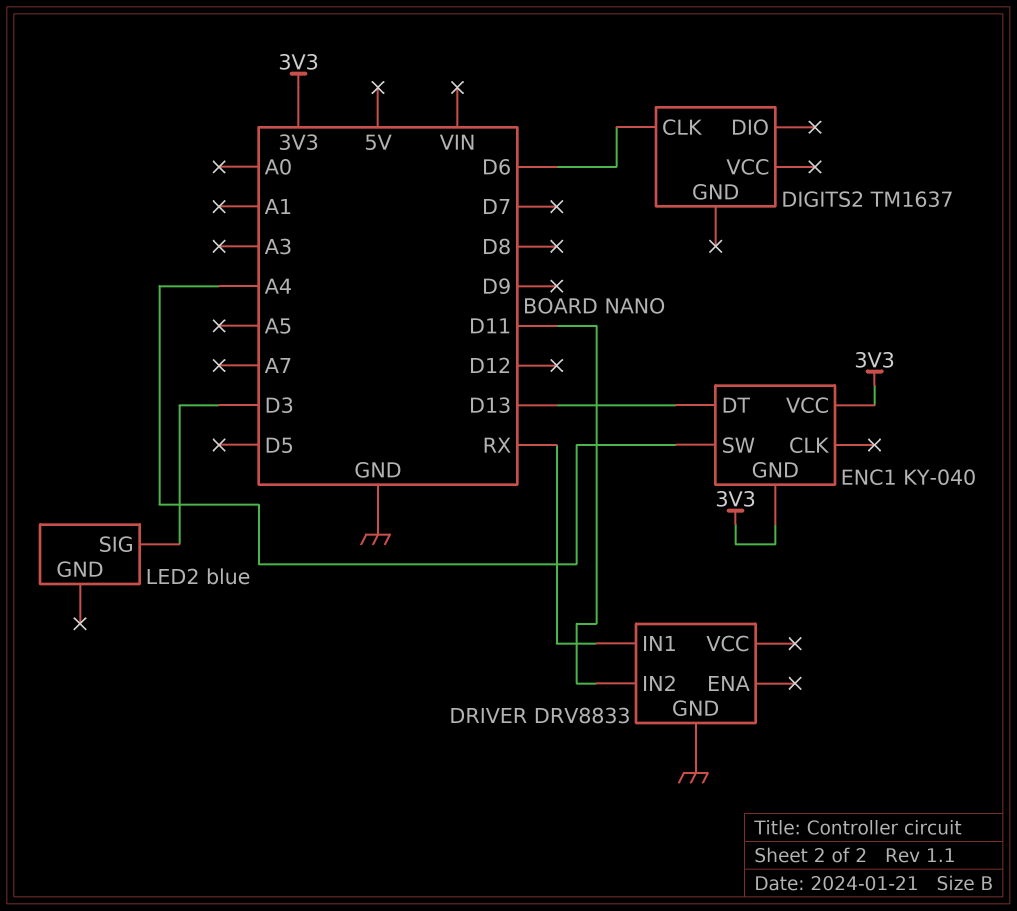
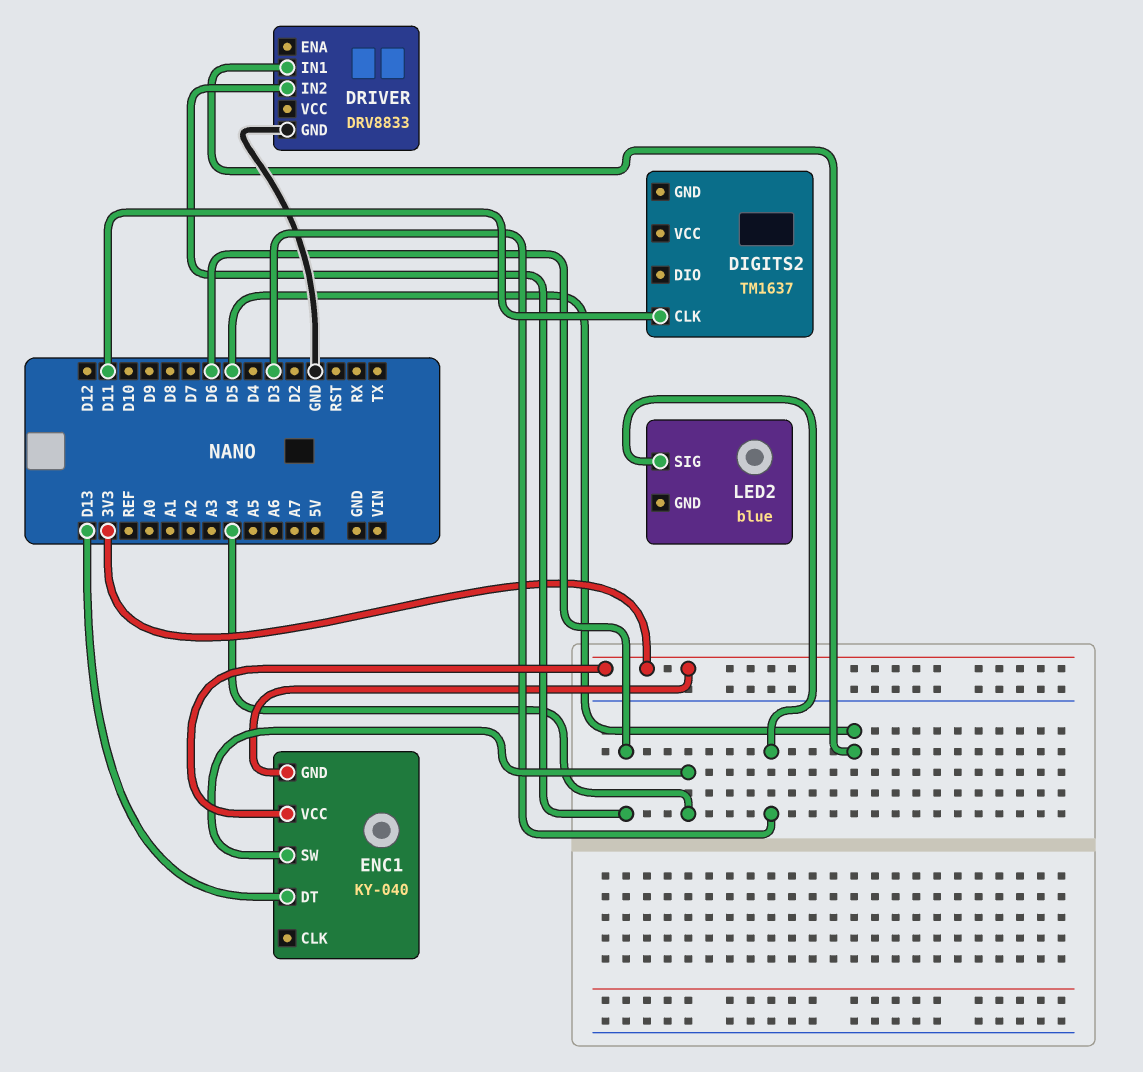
DIGITS2 pin CLK: D6 -> D11
DRIVER pin IN1: RX -> D5
DRIVER pin IN2: D11 -> D6

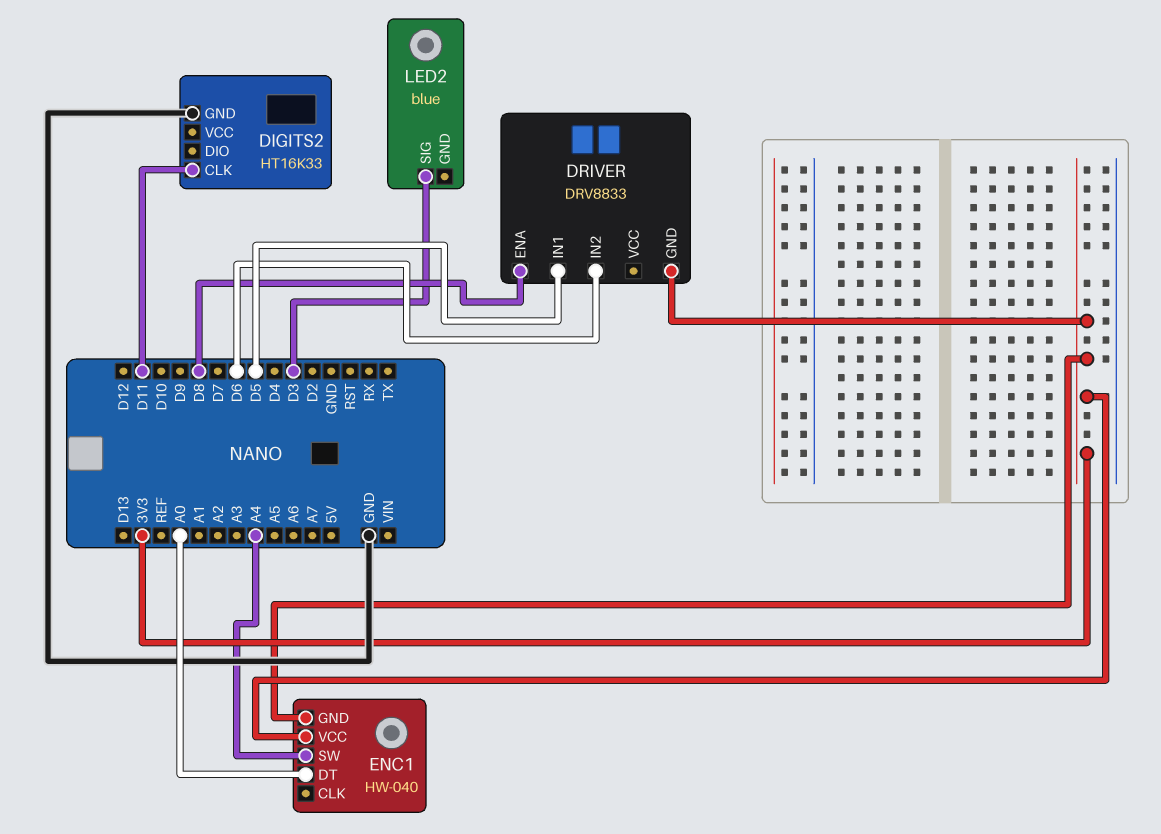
DIGITS2: TM1637 -> HT16K33
DIGITS2 pin GND: none -> GND
DRIVER pin ENA: none -> D8
DRIVER pin GND: GND -> 3V3
ENC1: KY-040 -> HW-040
ENC1 pin DT: D13 -> A0

